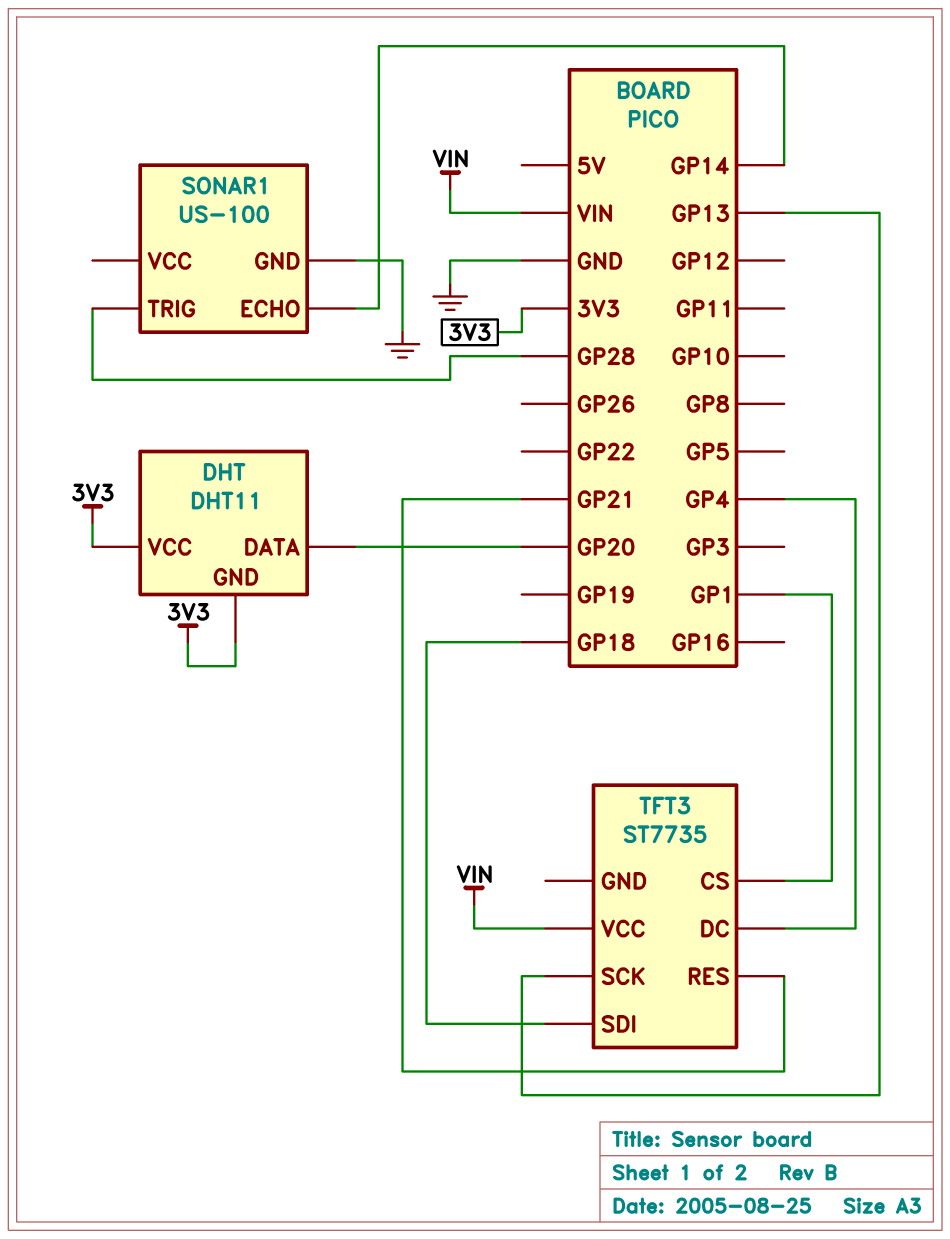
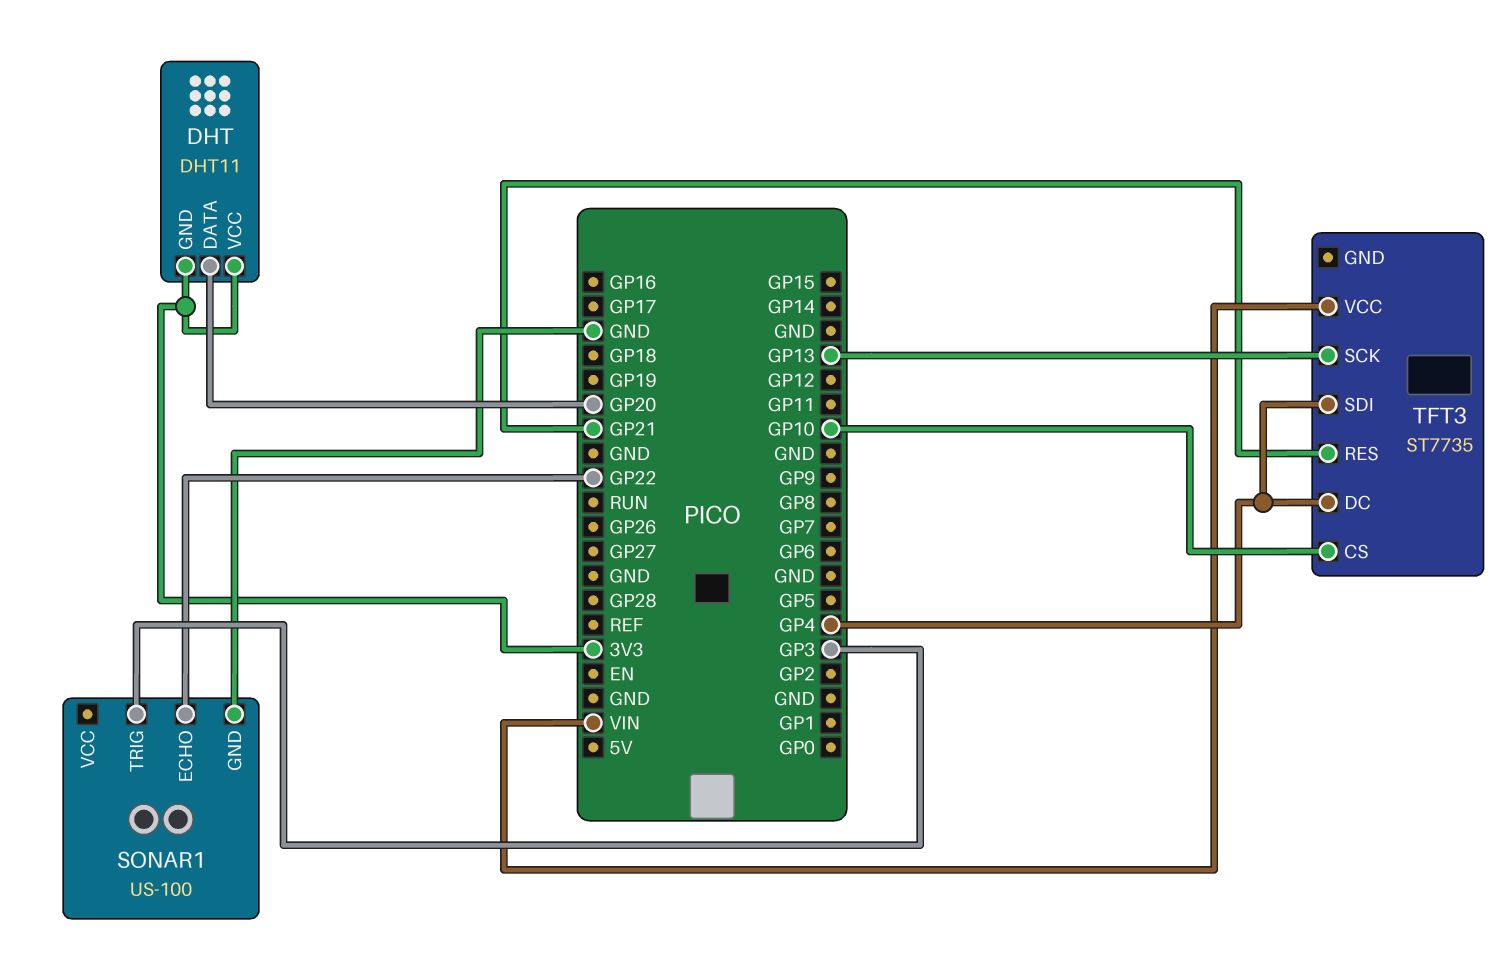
SONAR1 pin ECHO: GP14 -> GP22
SONAR1 pin TRIG: GP28 -> GP3
TFT3 pin CS: GP1 -> GP10
TFT3 pin SDI: GP18 -> GP4

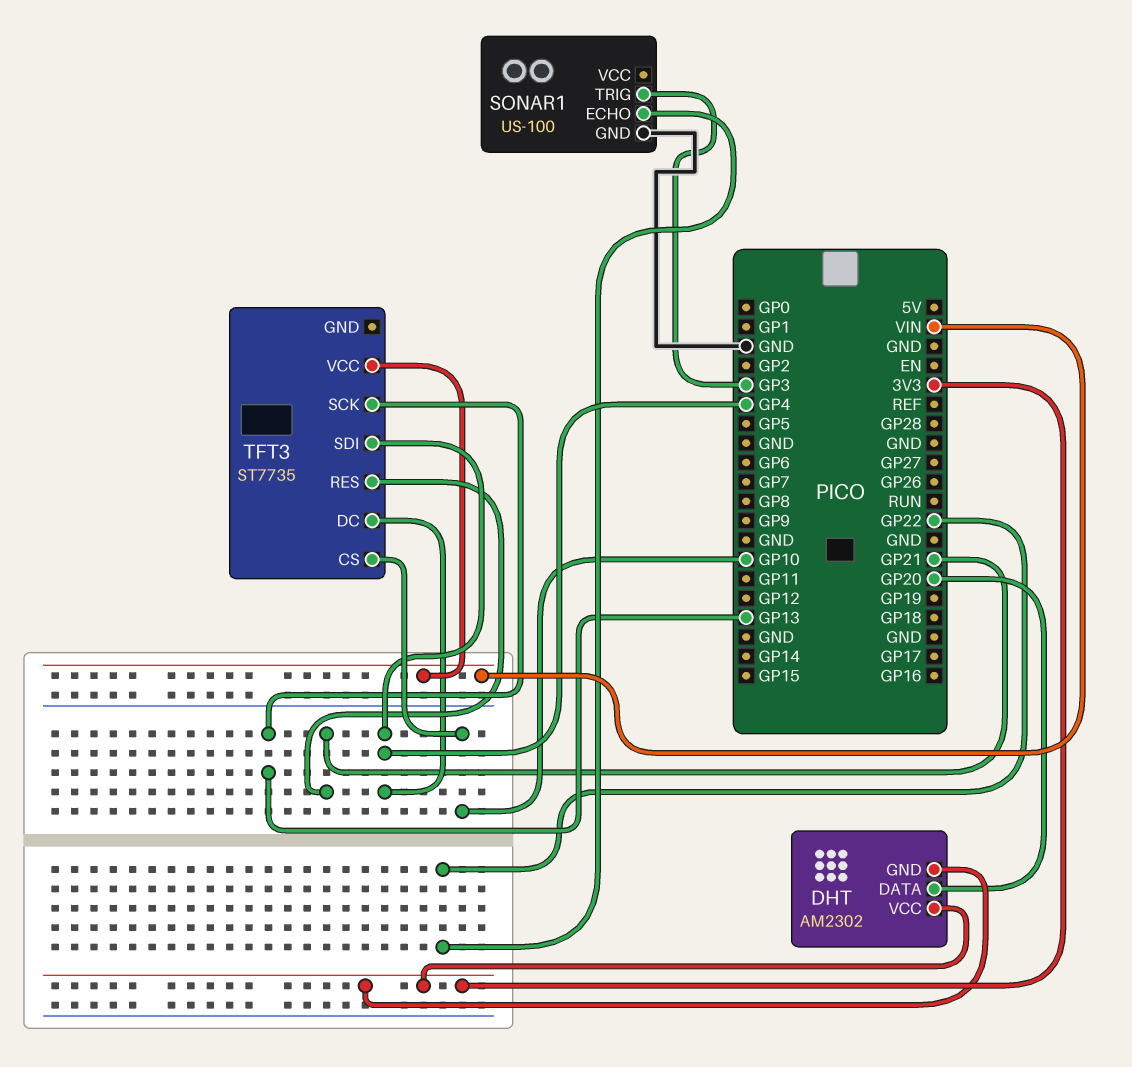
DHT: DHT11 -> AM2302

